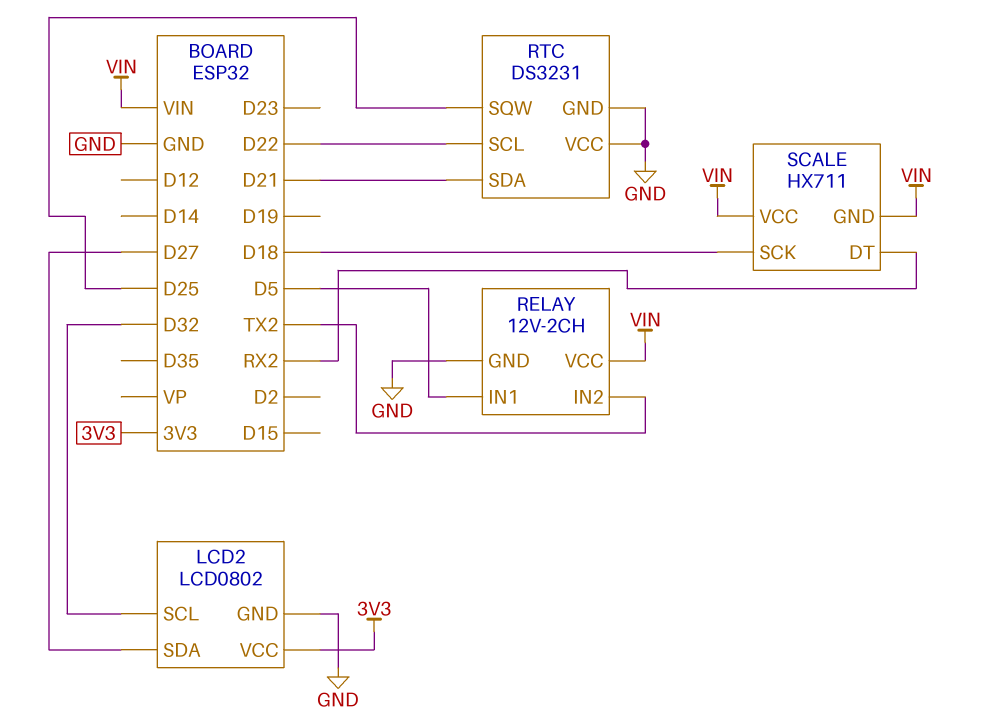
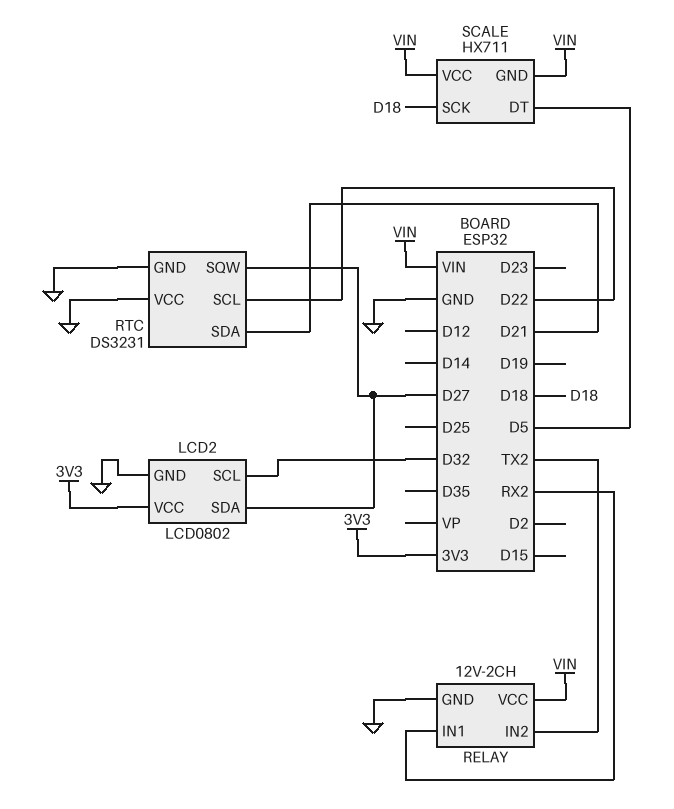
RELAY pin IN1: D5 -> RX2
RTC pin SQW: D25 -> D27
SCALE pin DT: RX2 -> D5

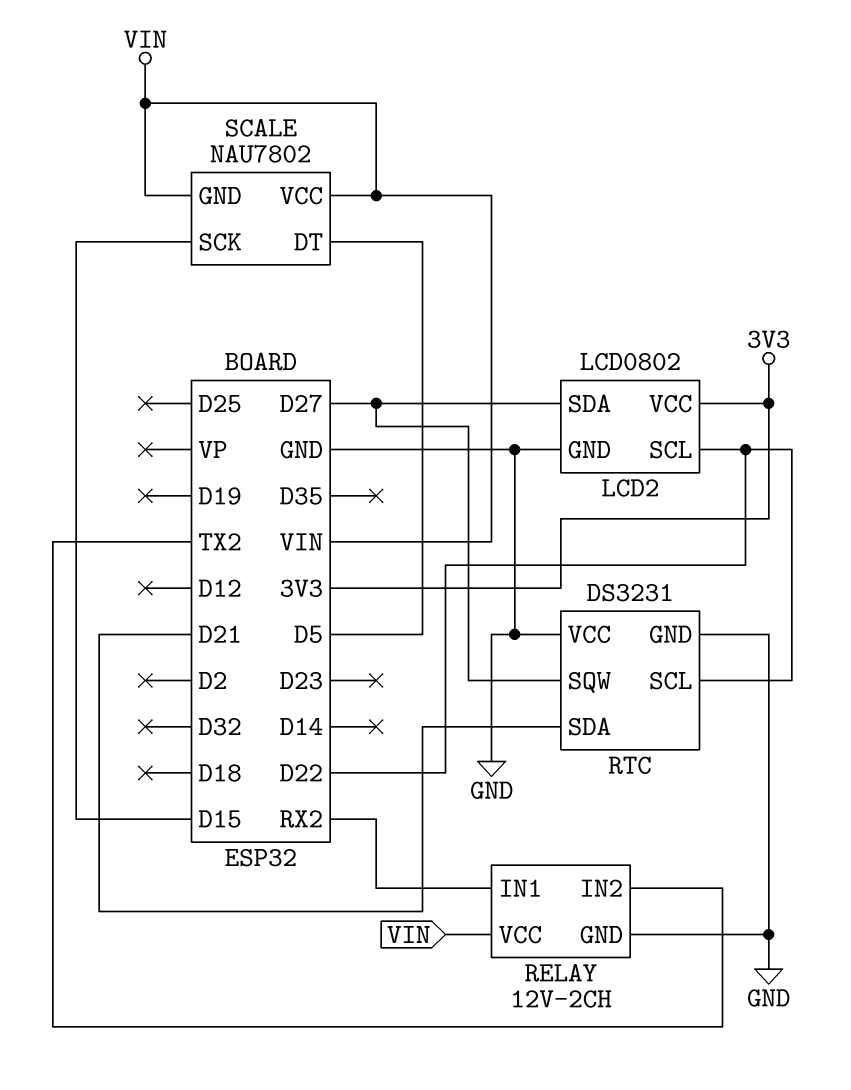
LCD2 pin SCL: D32 -> D22
SCALE: HX711 -> NAU7802
SCALE pin SCK: D18 -> D15

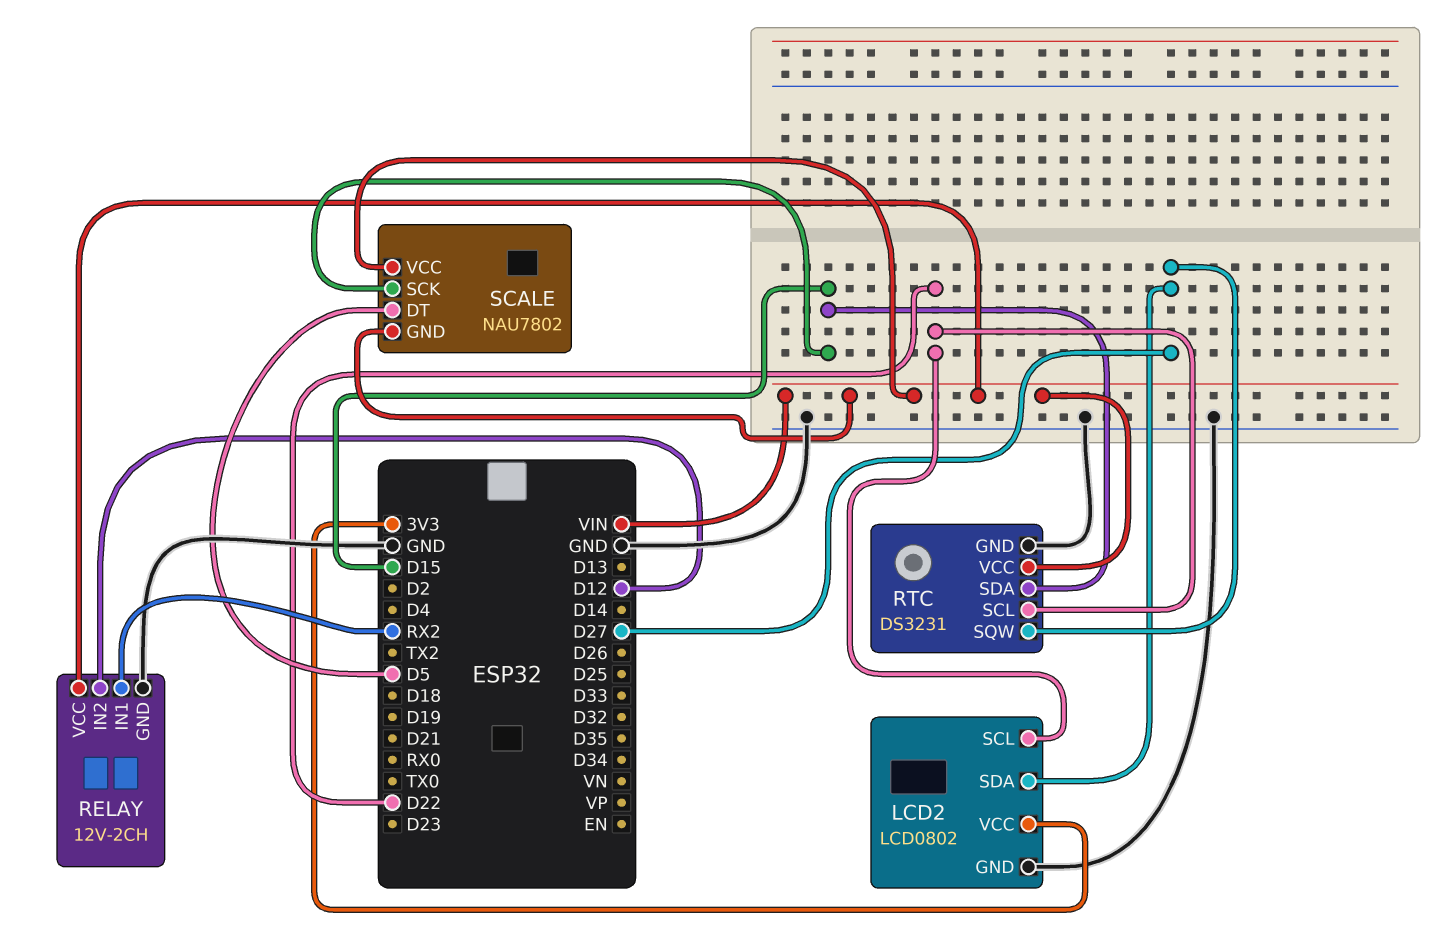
RELAY pin IN2: TX2 -> D12
RTC pin SDA: D21 -> D15
RTC pin VCC: GND -> VIN

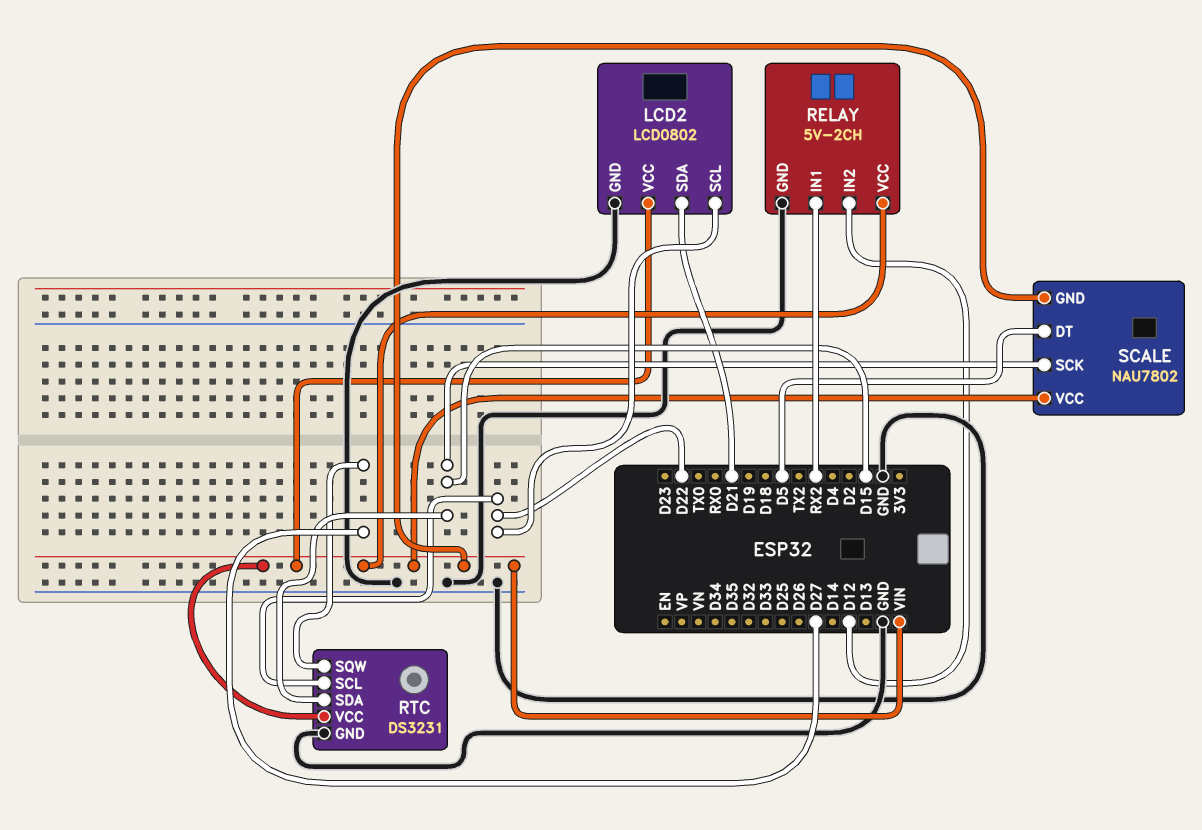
LCD2 pin SDA: D27 -> D21
LCD2 pin VCC: 3V3 -> VIN
RELAY: 12V-2CH -> 5V-2CH

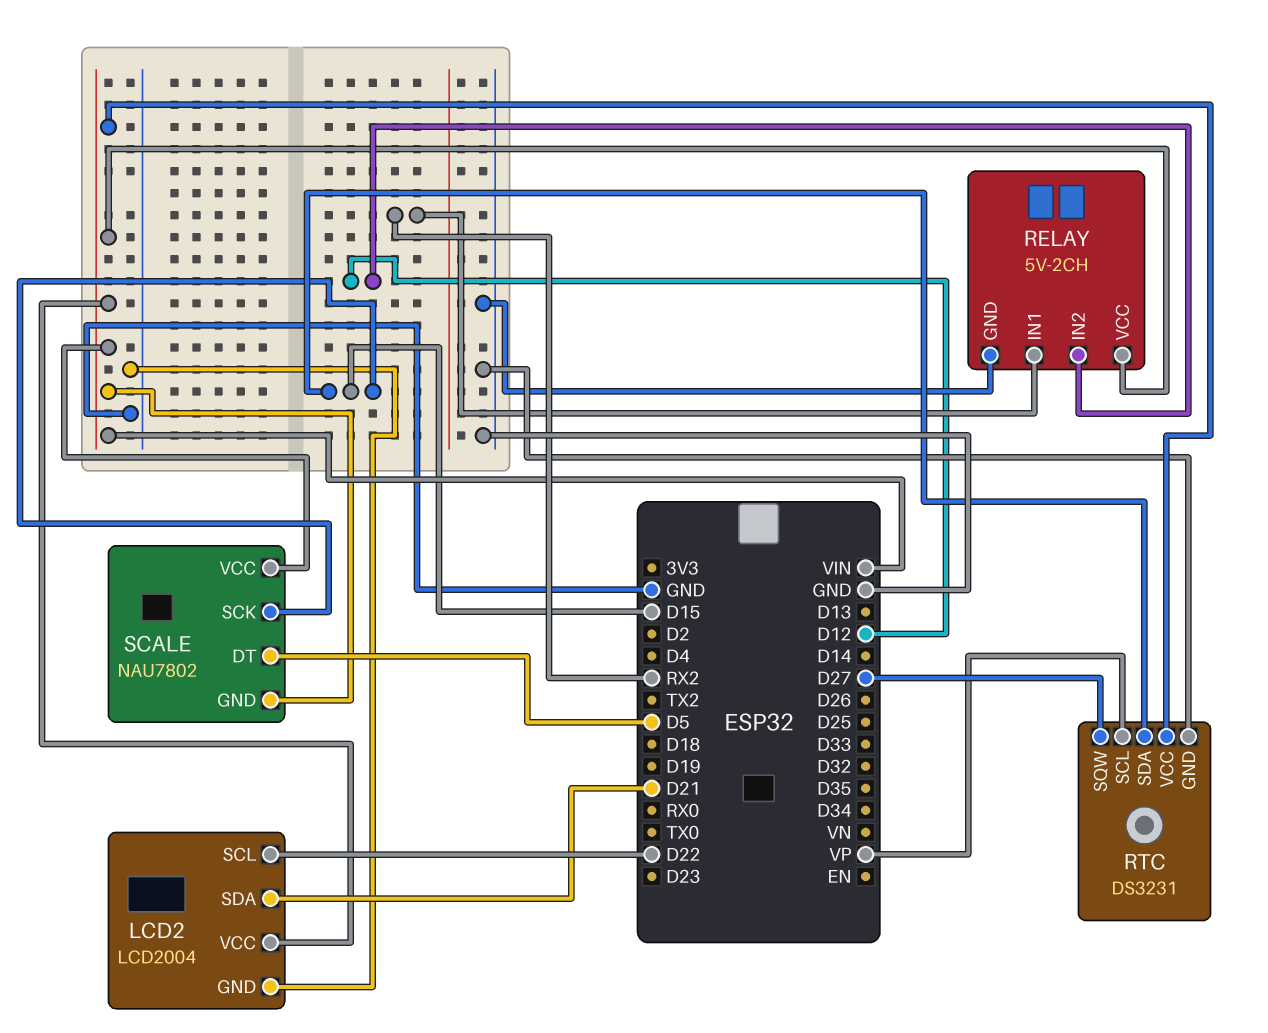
LCD2: LCD0802 -> LCD2004
RTC pin SCL: D22 -> VP

